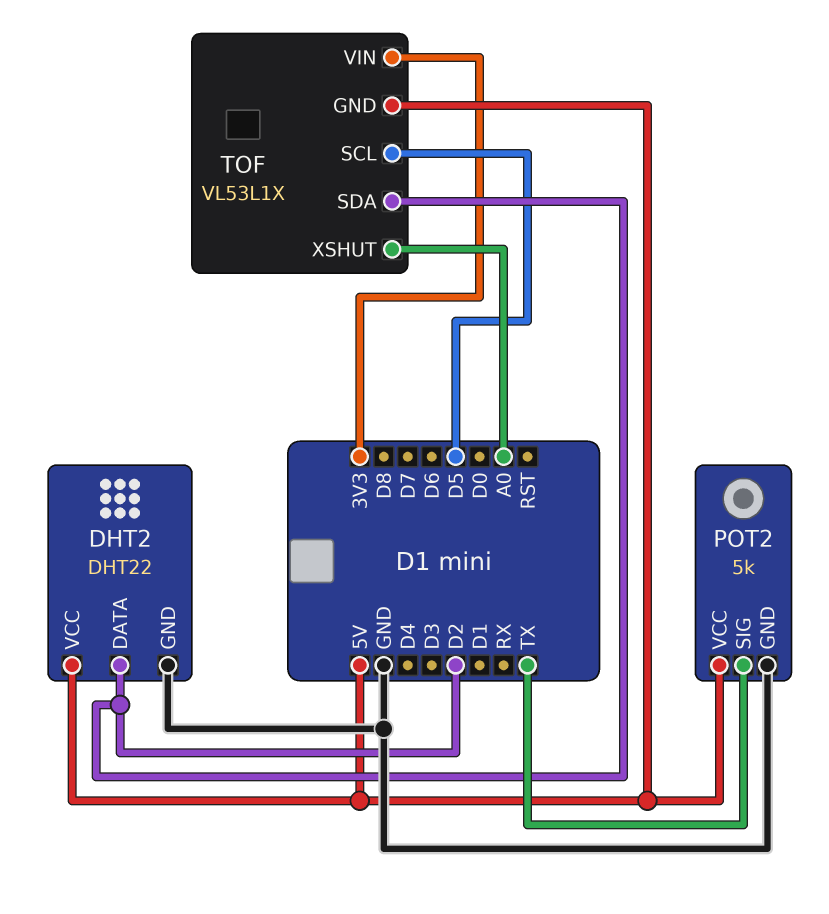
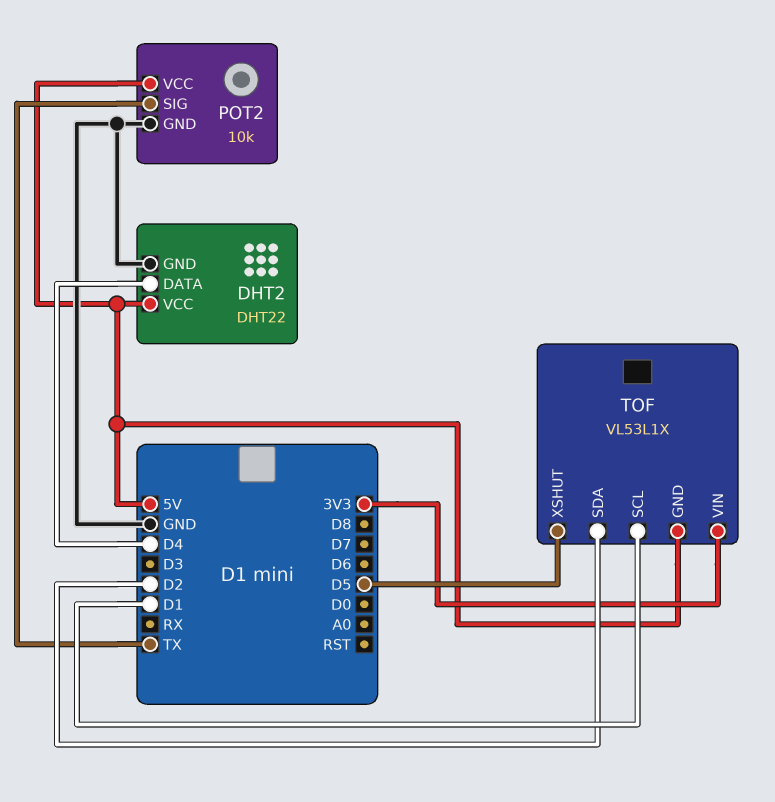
DHT2 pin DATA: D2 -> D4
POT2: 5k -> 10k
TOF pin SCL: D5 -> D1
TOF pin XSHUT: A0 -> D5

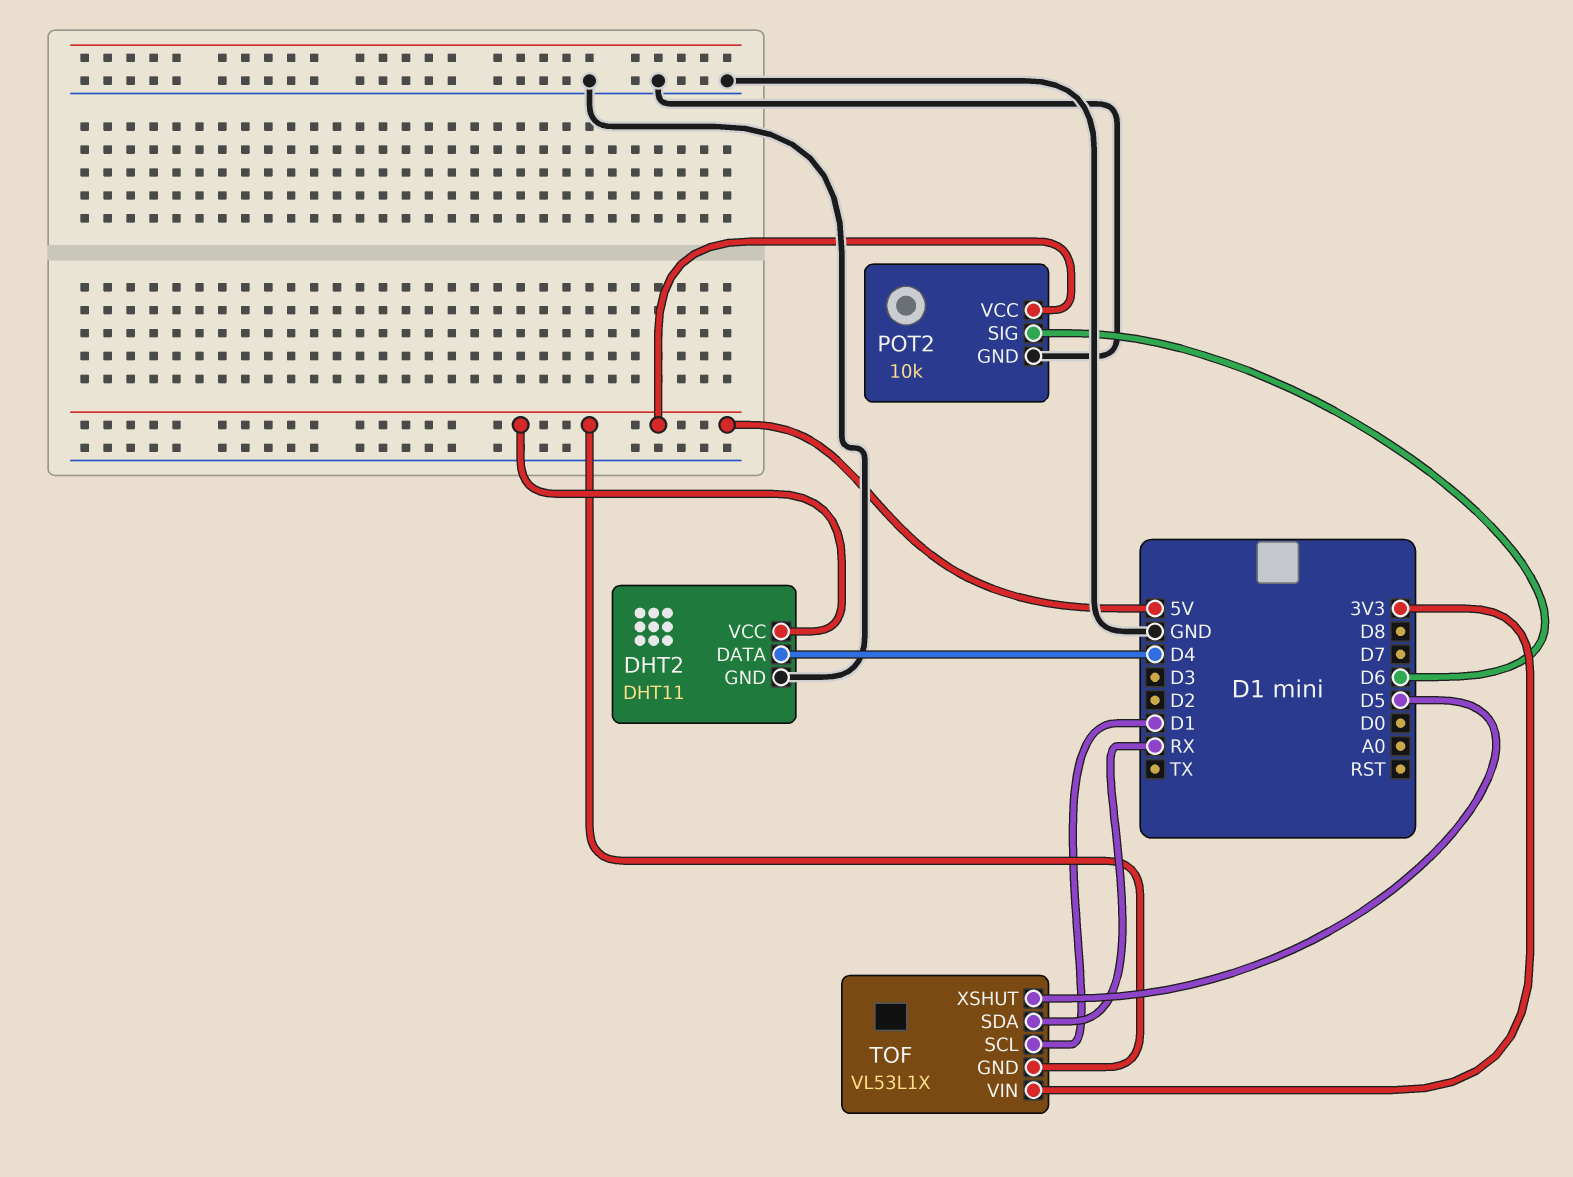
DHT2: DHT22 -> DHT11
POT2 pin SIG: TX -> D6
TOF pin SDA: D2 -> RX

